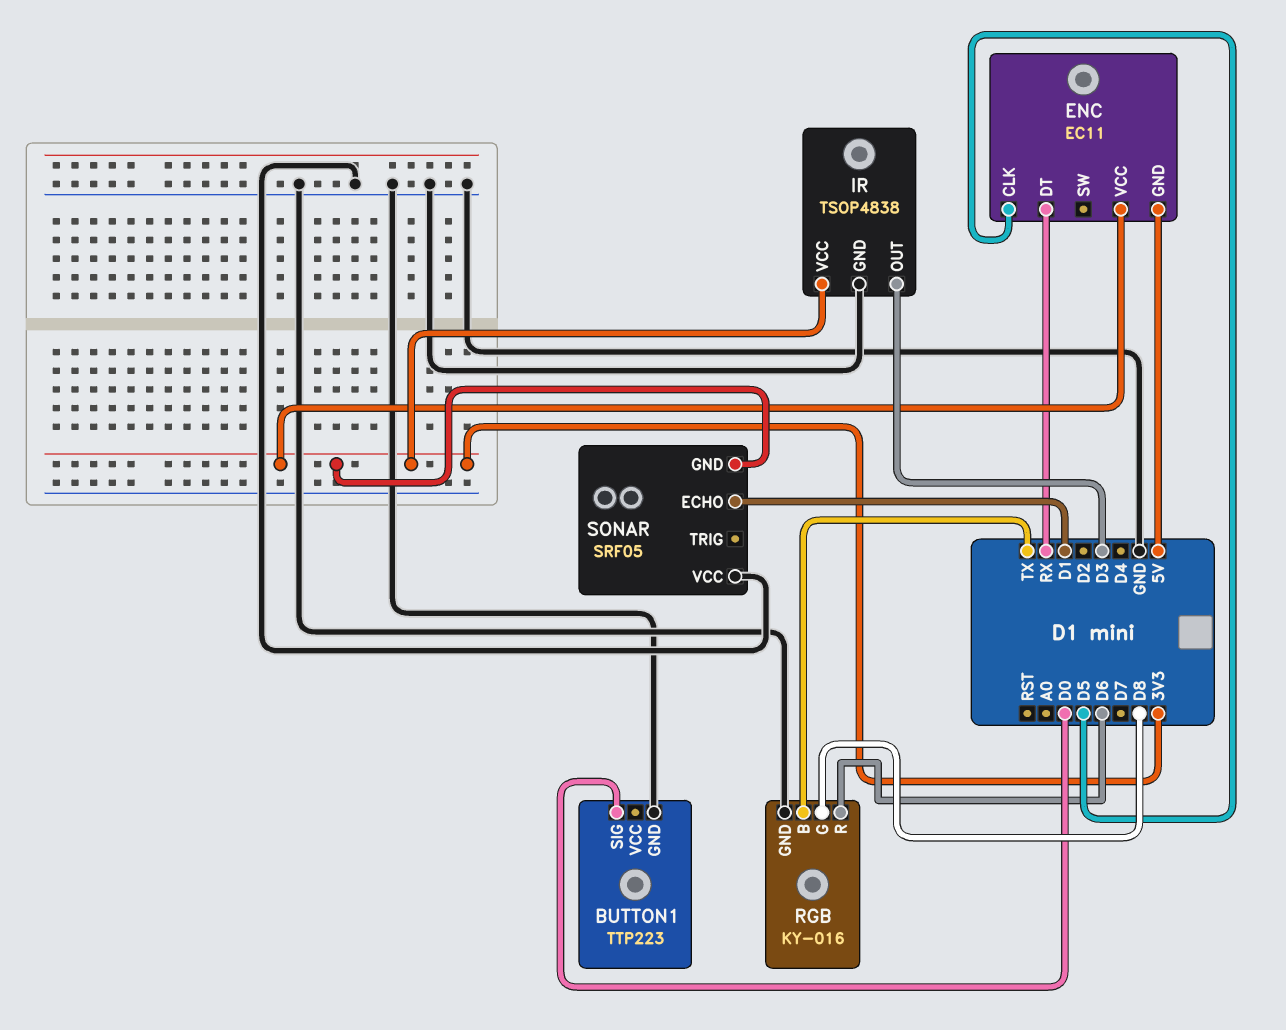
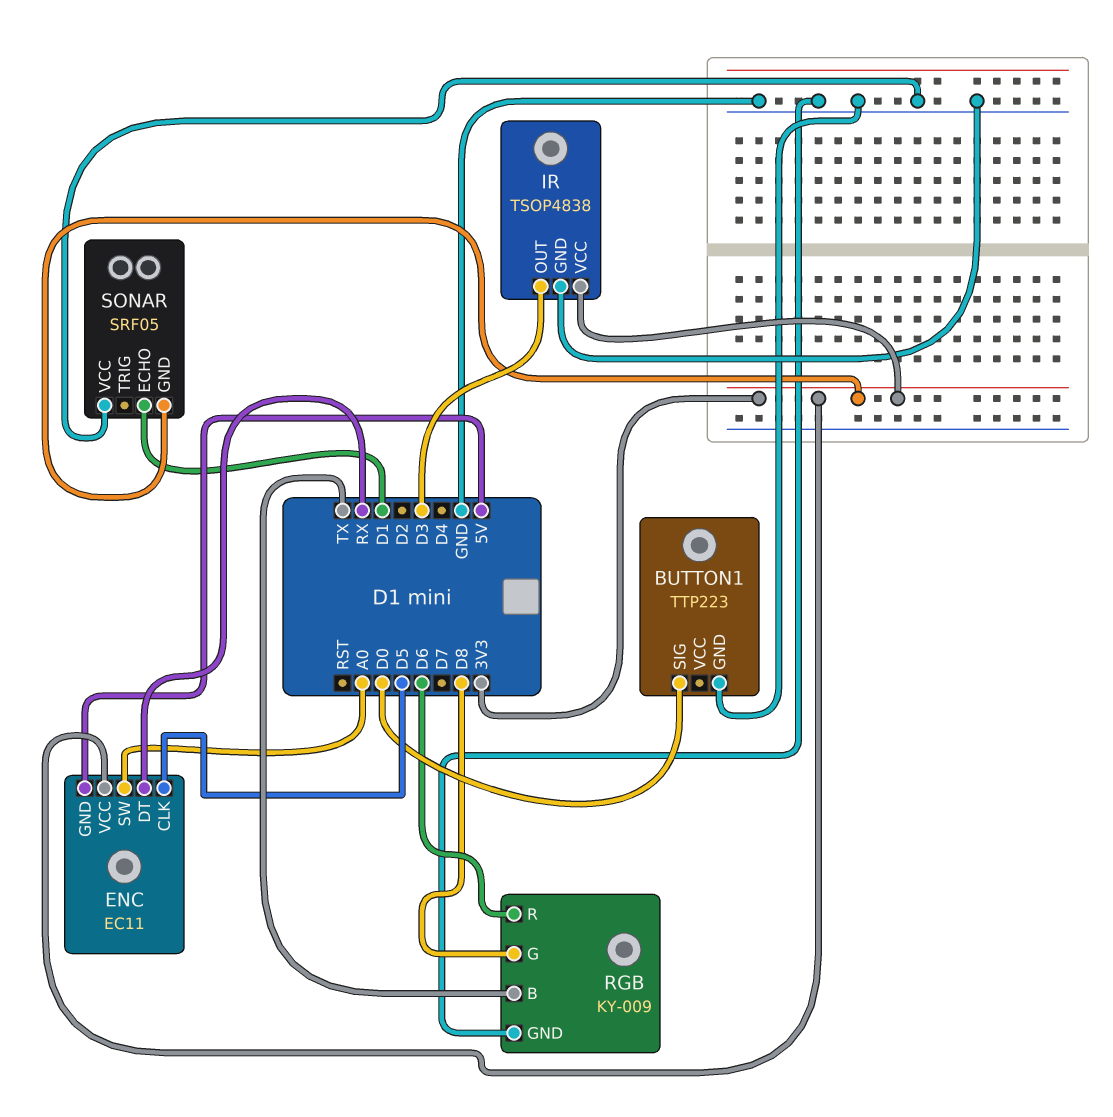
ENC pin SW: none -> A0
RGB: KY-016 -> KY-009

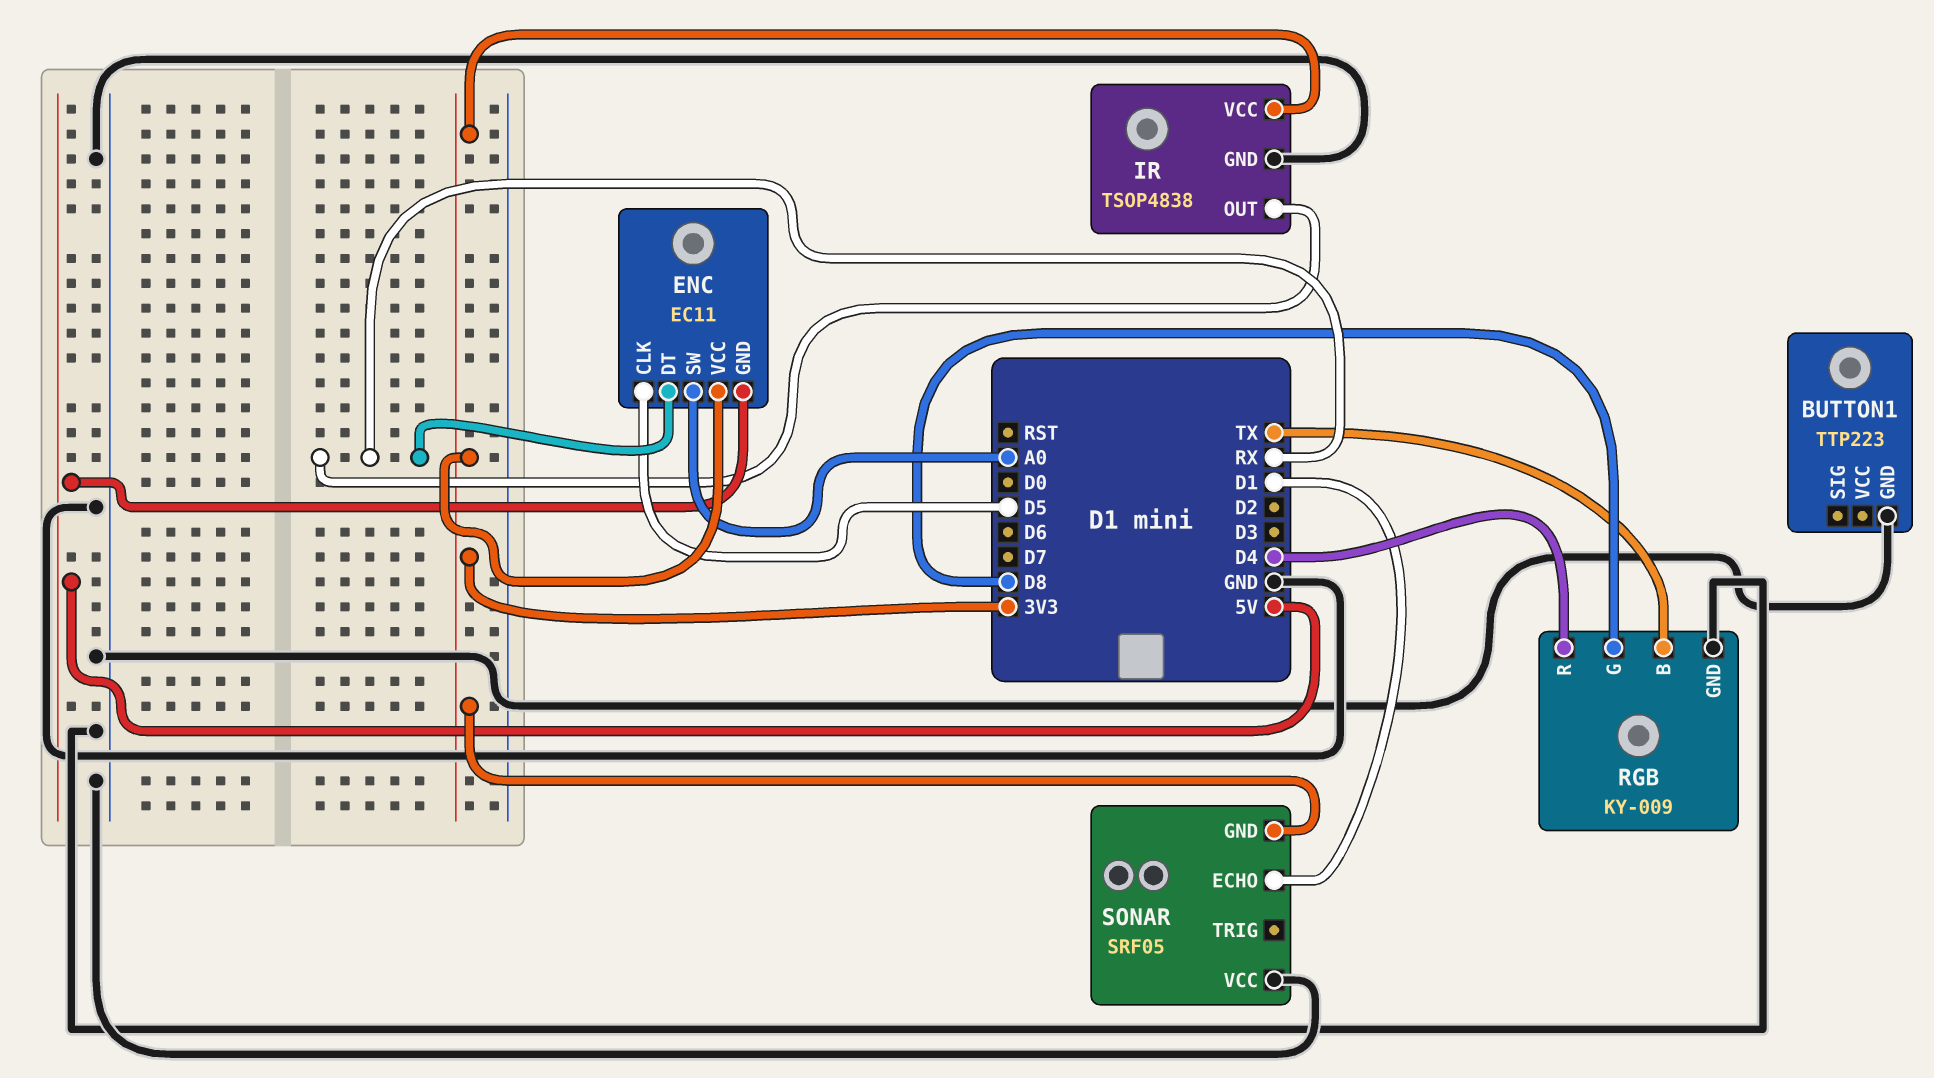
BUTTON1 pin SIG: D0 -> none
IR pin OUT: D3 -> RX
RGB pin R: D6 -> D4

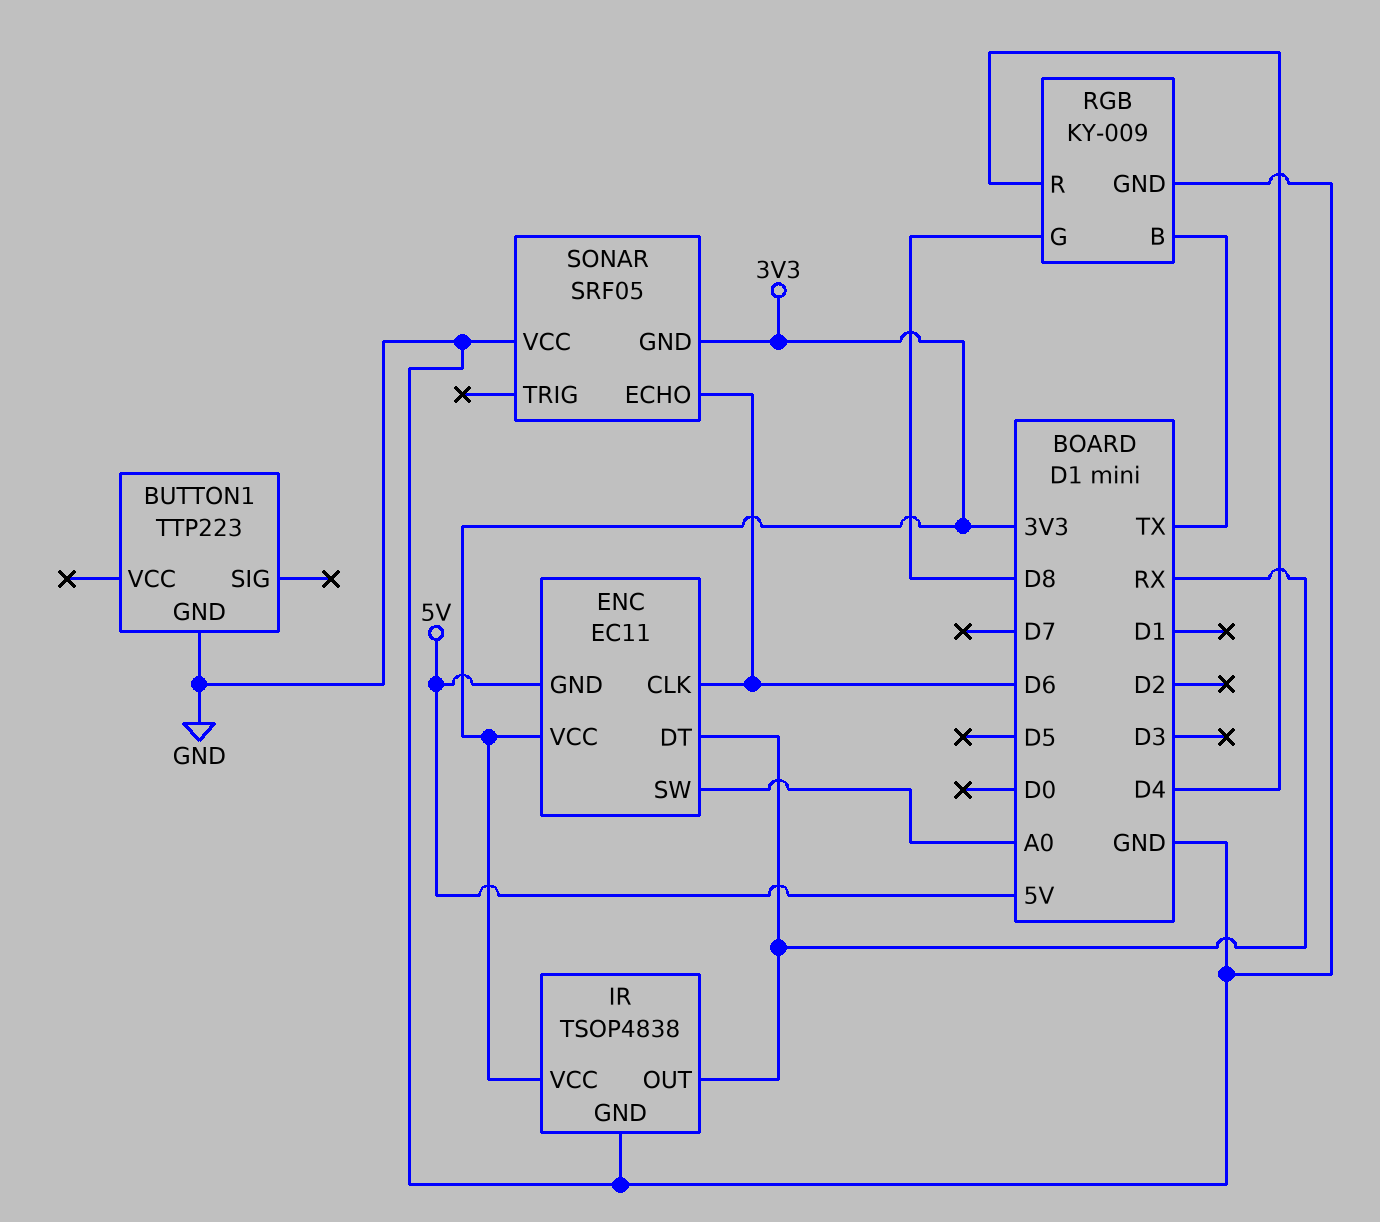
ENC pin CLK: D5 -> D6
SONAR pin ECHO: D1 -> D6

